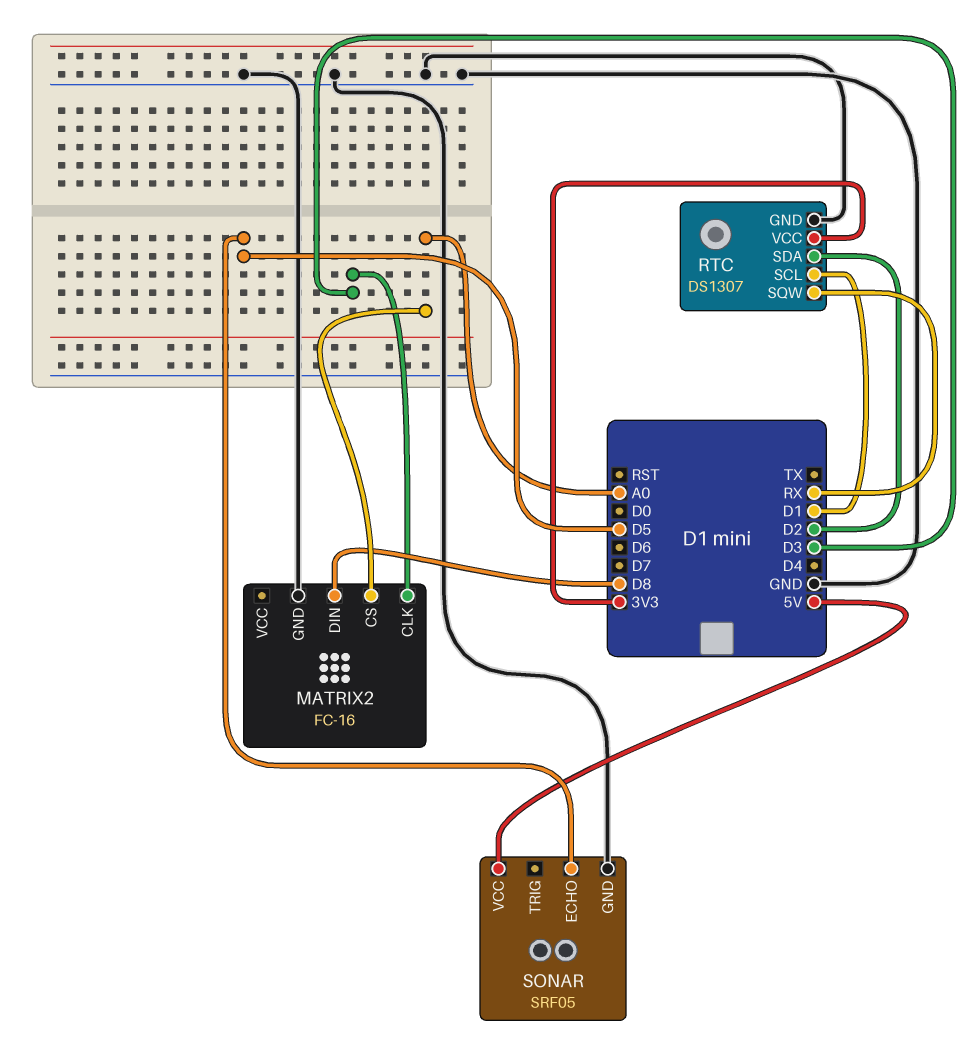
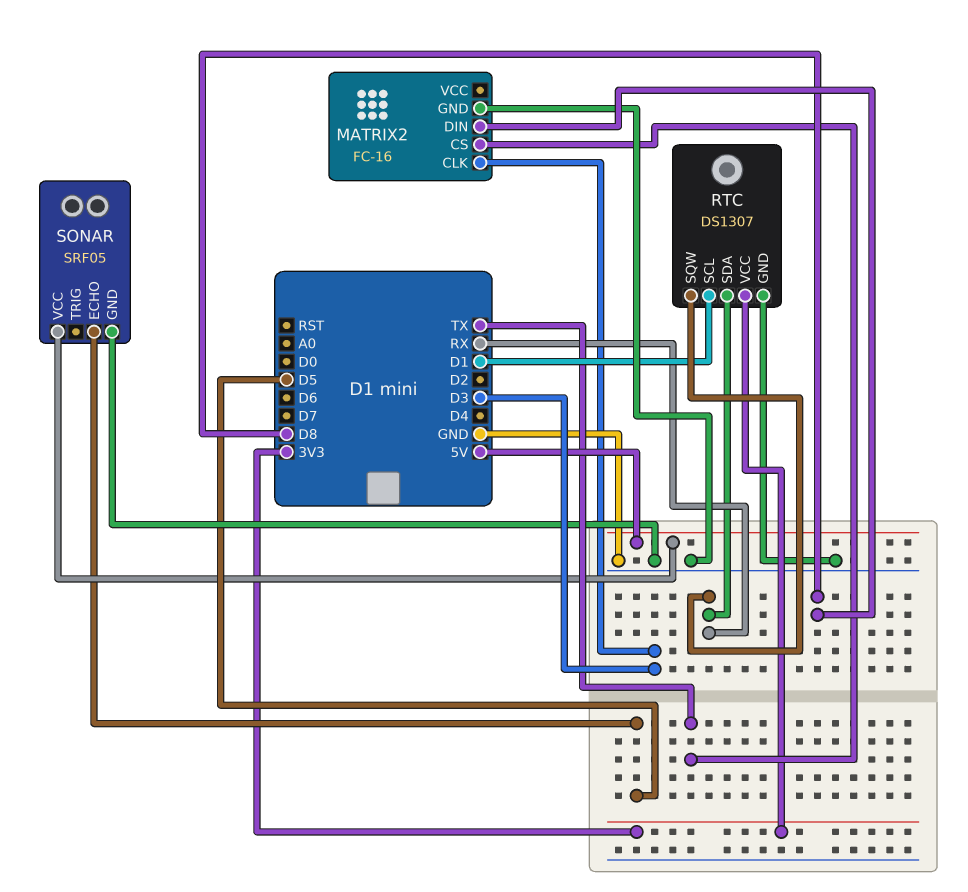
MATRIX2 pin CS: A0 -> TX
RTC pin SDA: D2 -> RX

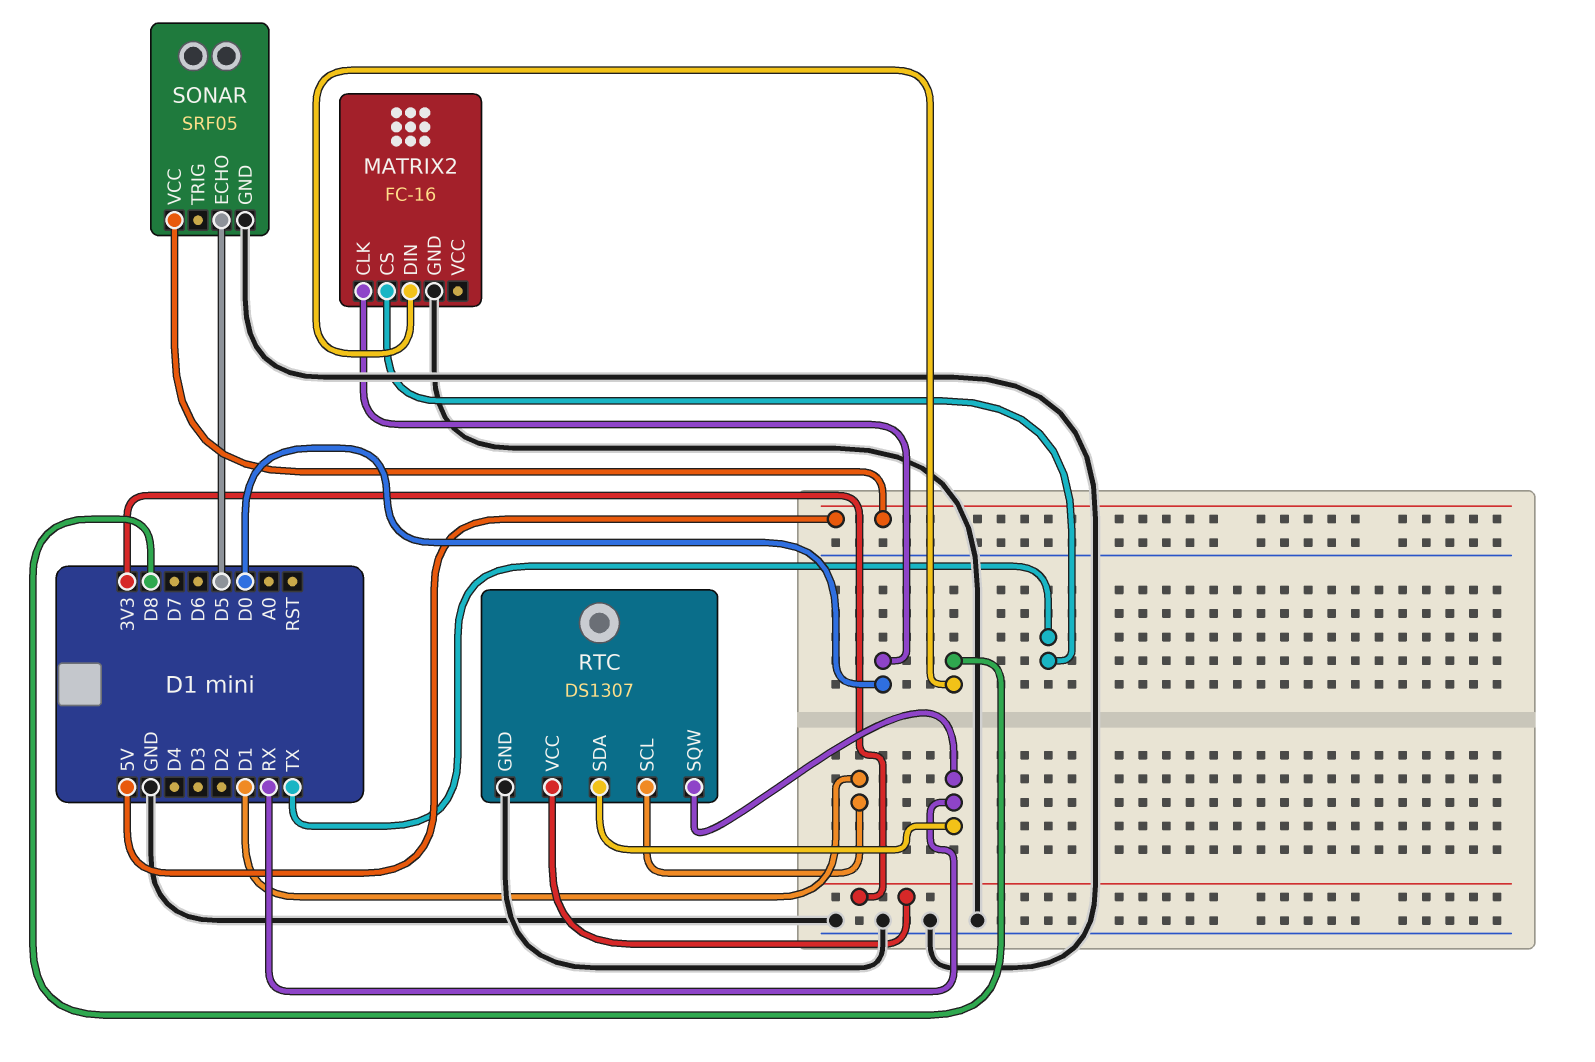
MATRIX2 pin CLK: D3 -> D0

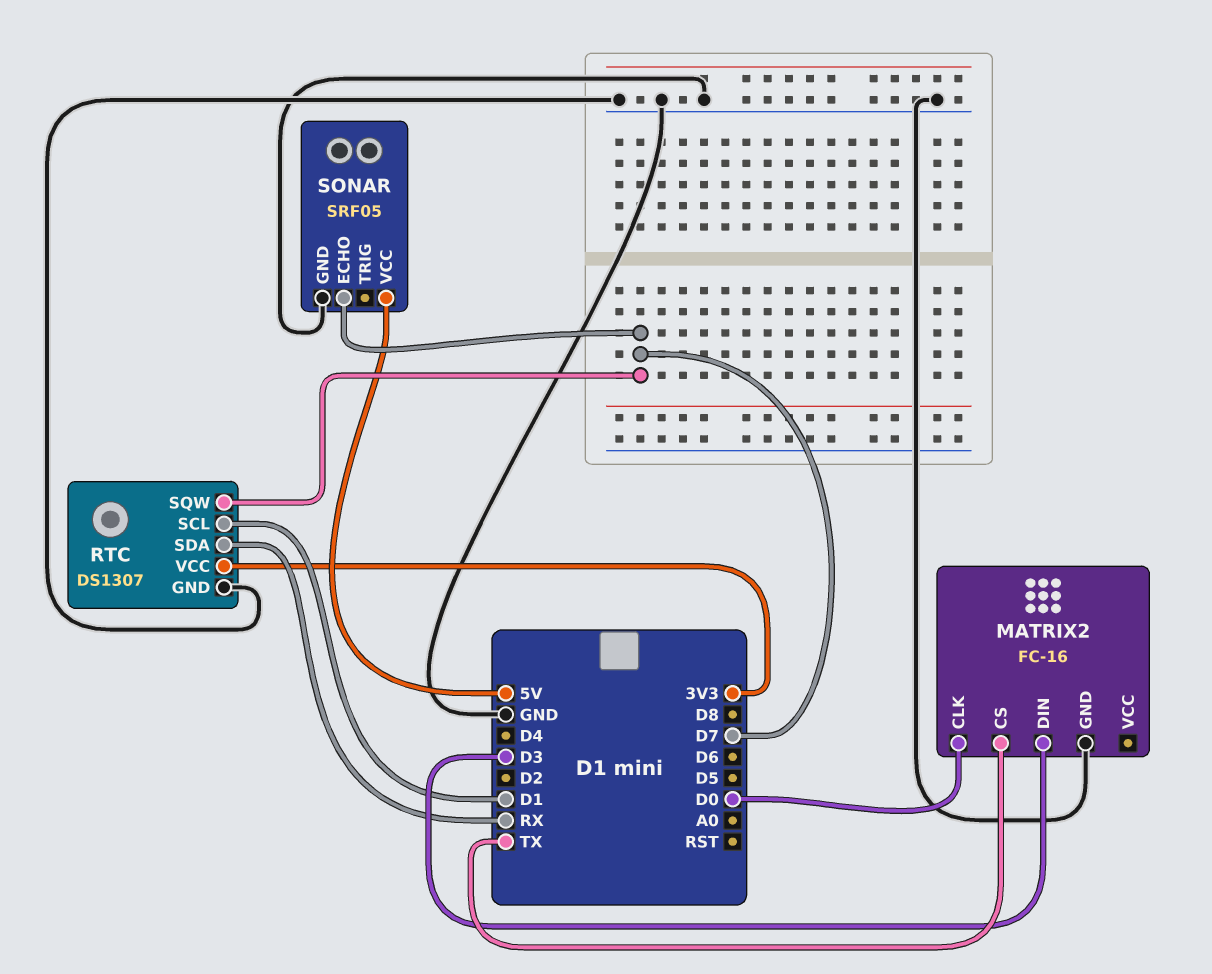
MATRIX2 pin DIN: D8 -> D3
RTC pin SQW: RX -> D7
SONAR pin ECHO: D5 -> D7

